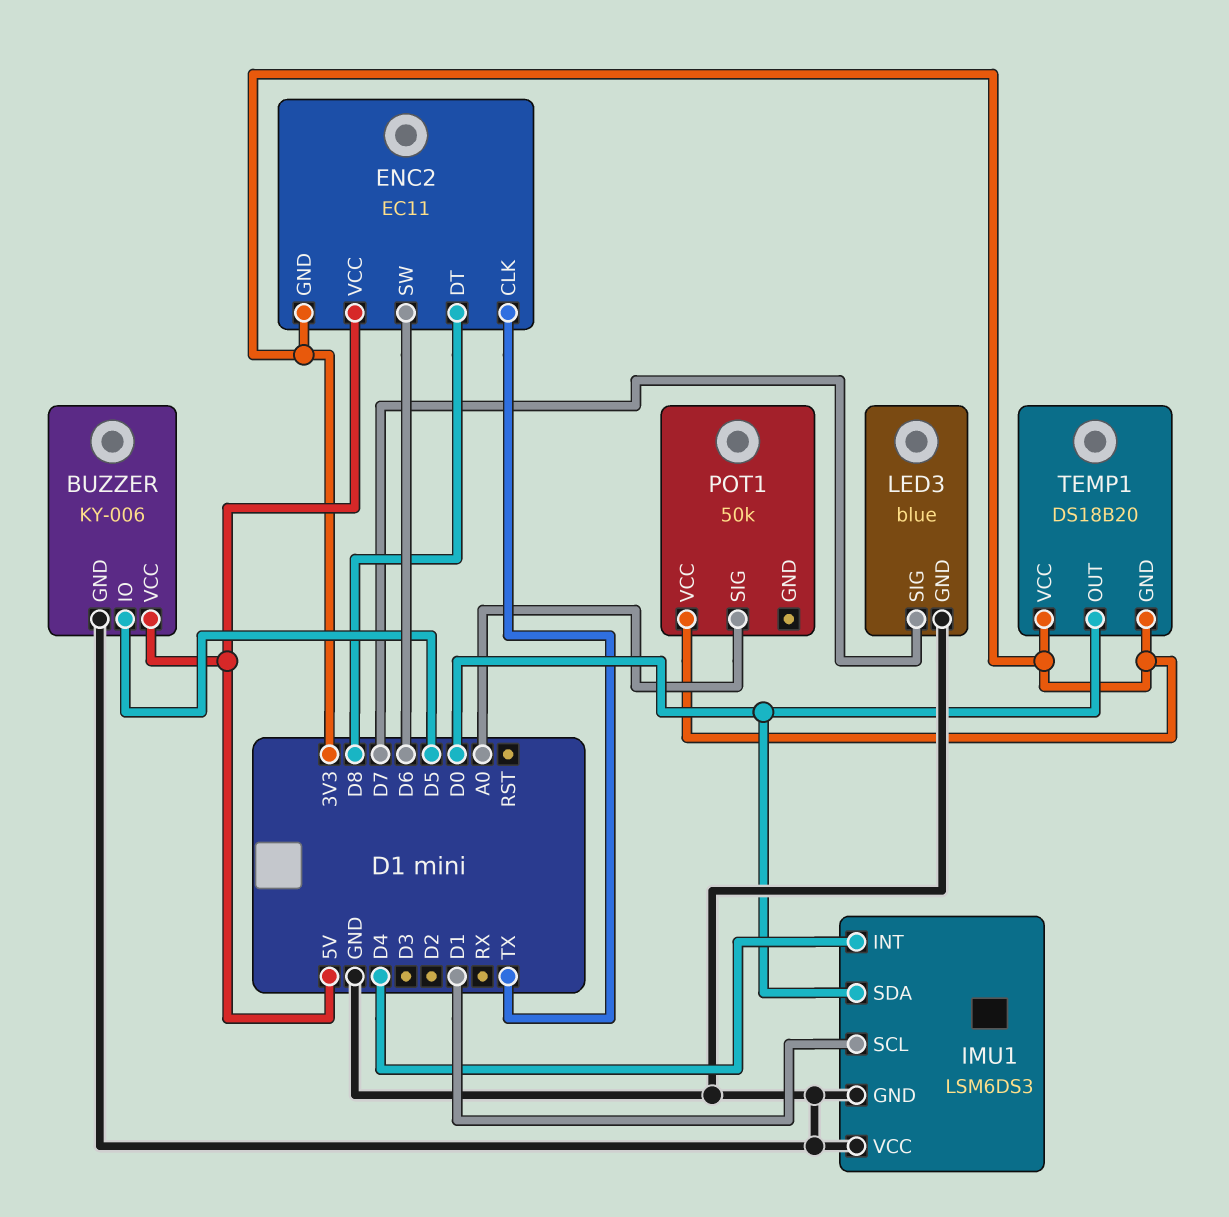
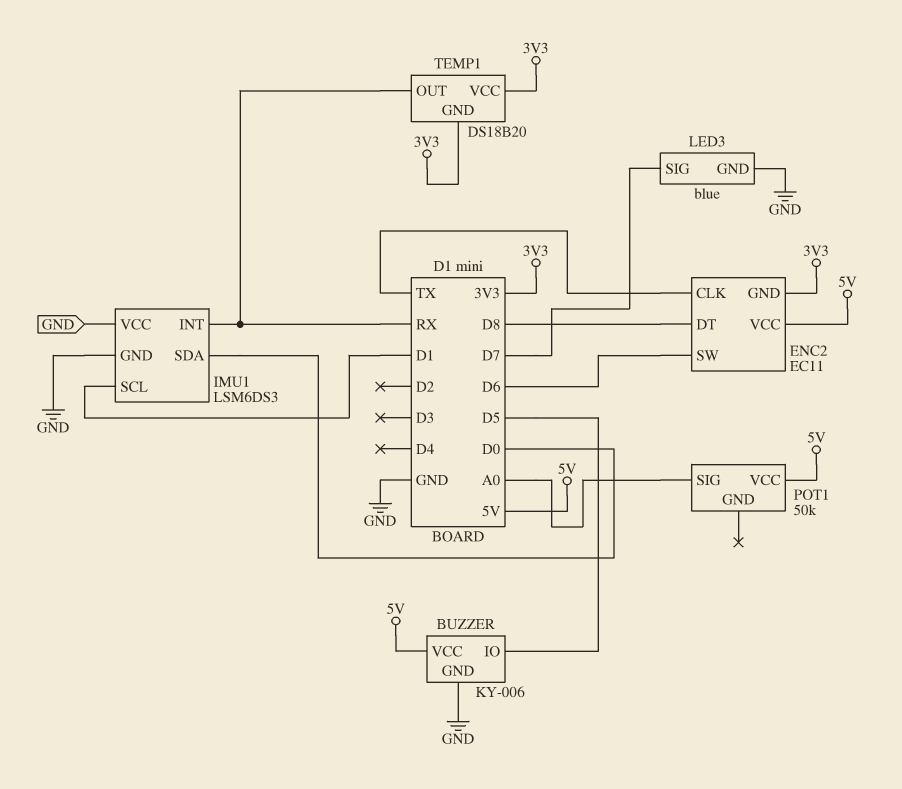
IMU1 pin INT: D4 -> RX
POT1 pin VCC: 3V3 -> 5V
TEMP1 pin OUT: D0 -> RX

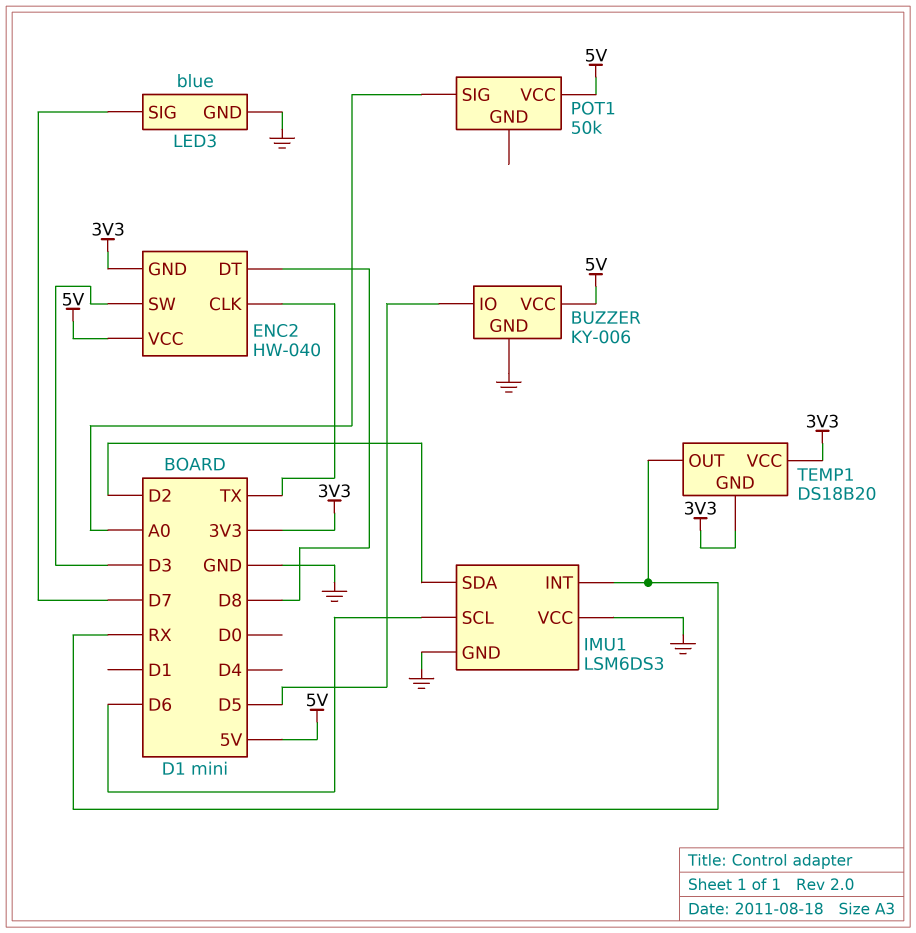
ENC2: EC11 -> HW-040
ENC2 pin SW: D6 -> D3
IMU1 pin SCL: D1 -> D6
IMU1 pin SDA: D0 -> D2

